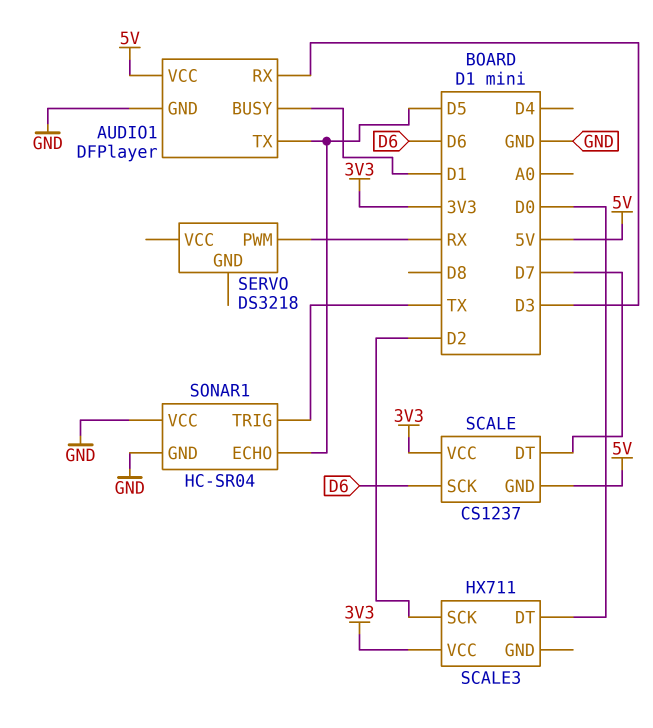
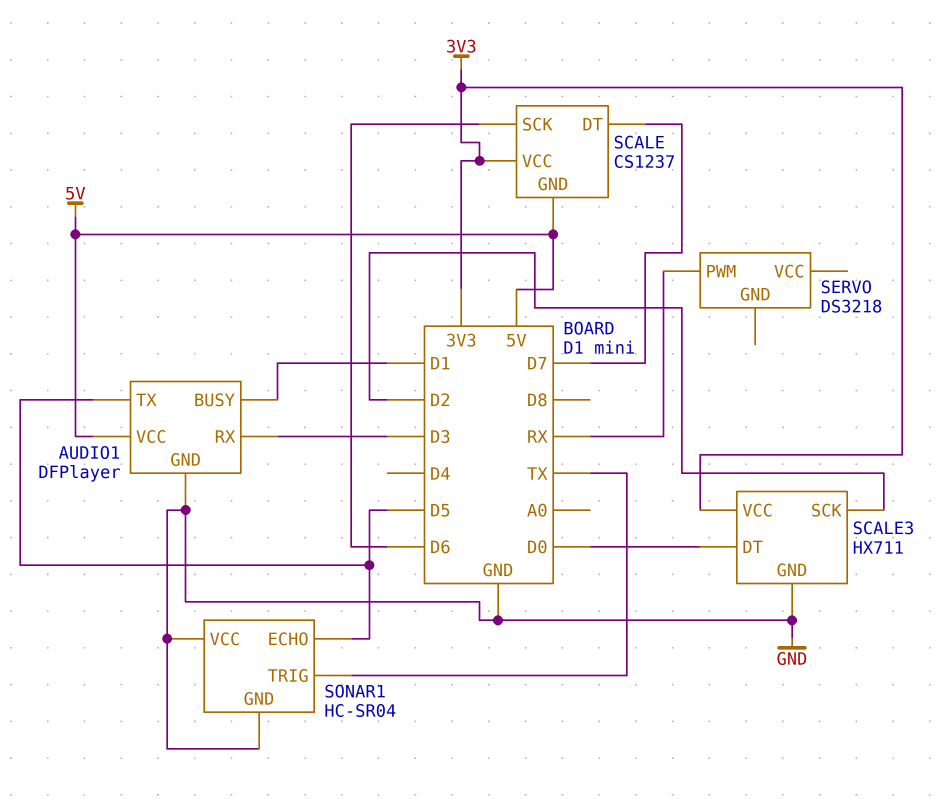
SCALE3 pin GND: none -> GND

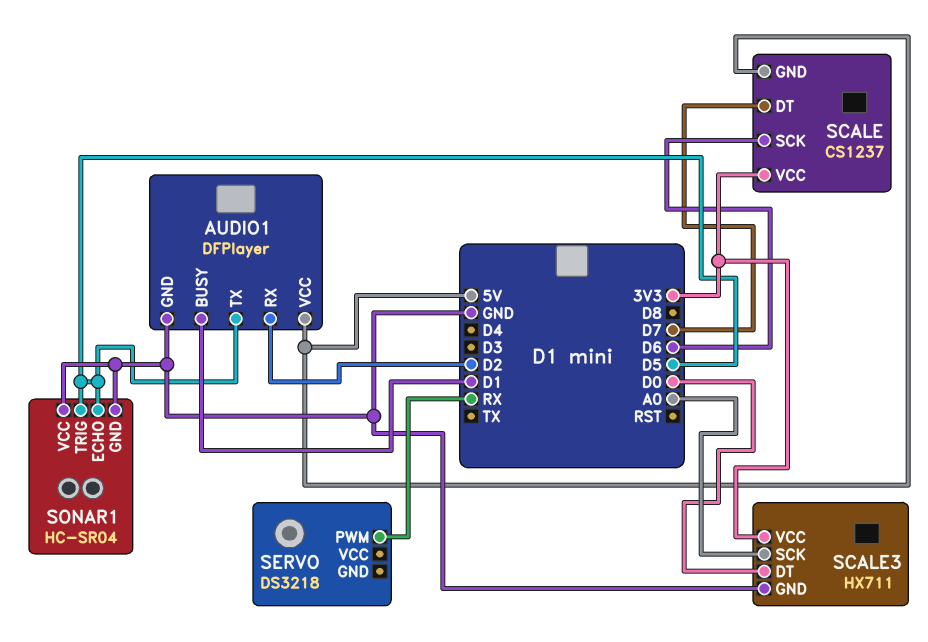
AUDIO1 pin RX: D3 -> D2
SCALE3 pin SCK: D2 -> A0
SONAR1 pin TRIG: TX -> D5

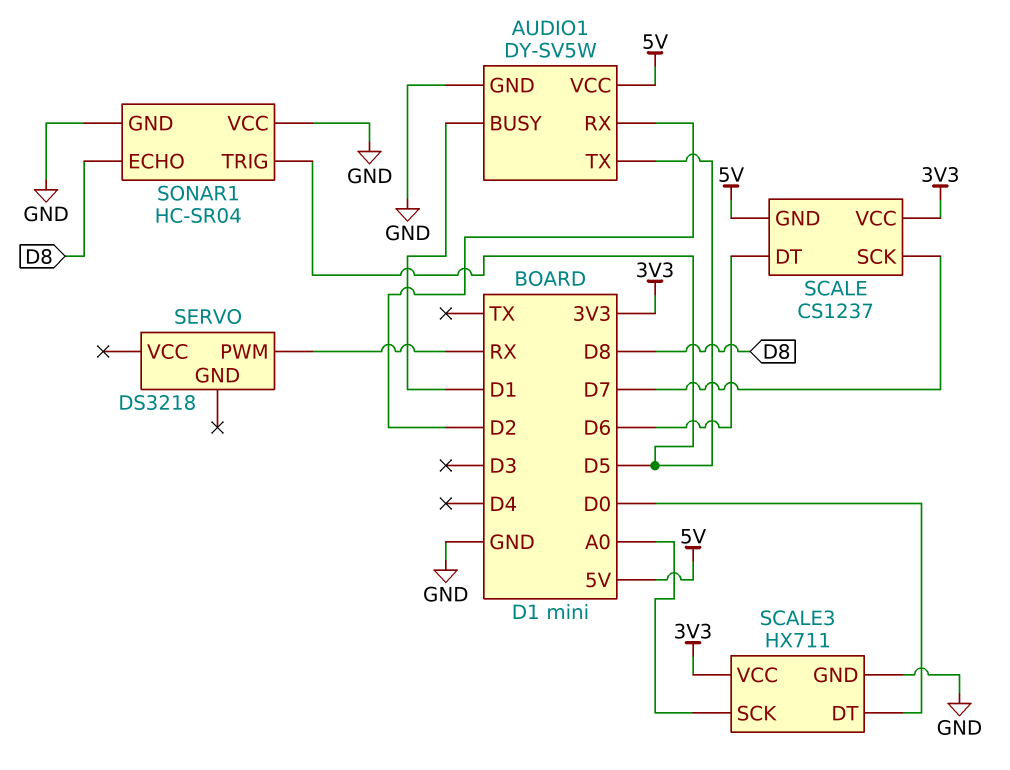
AUDIO1: DFPlayer -> DY-SV5W
SCALE pin DT: D7 -> D6
SCALE pin SCK: D6 -> D7
SONAR1 pin ECHO: D5 -> D8

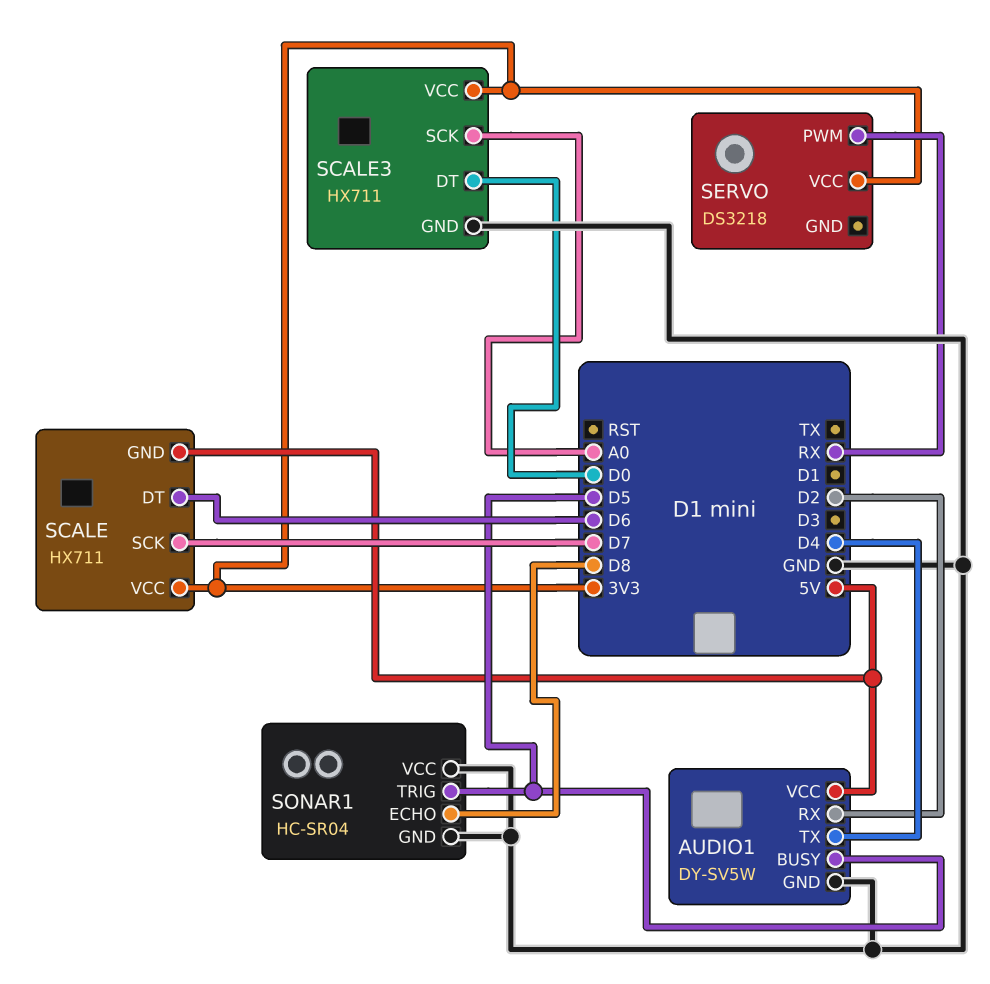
AUDIO1 pin BUSY: D1 -> D5
AUDIO1 pin TX: D5 -> D4
SCALE: CS1237 -> HX711
SERVO pin VCC: none -> 3V3

